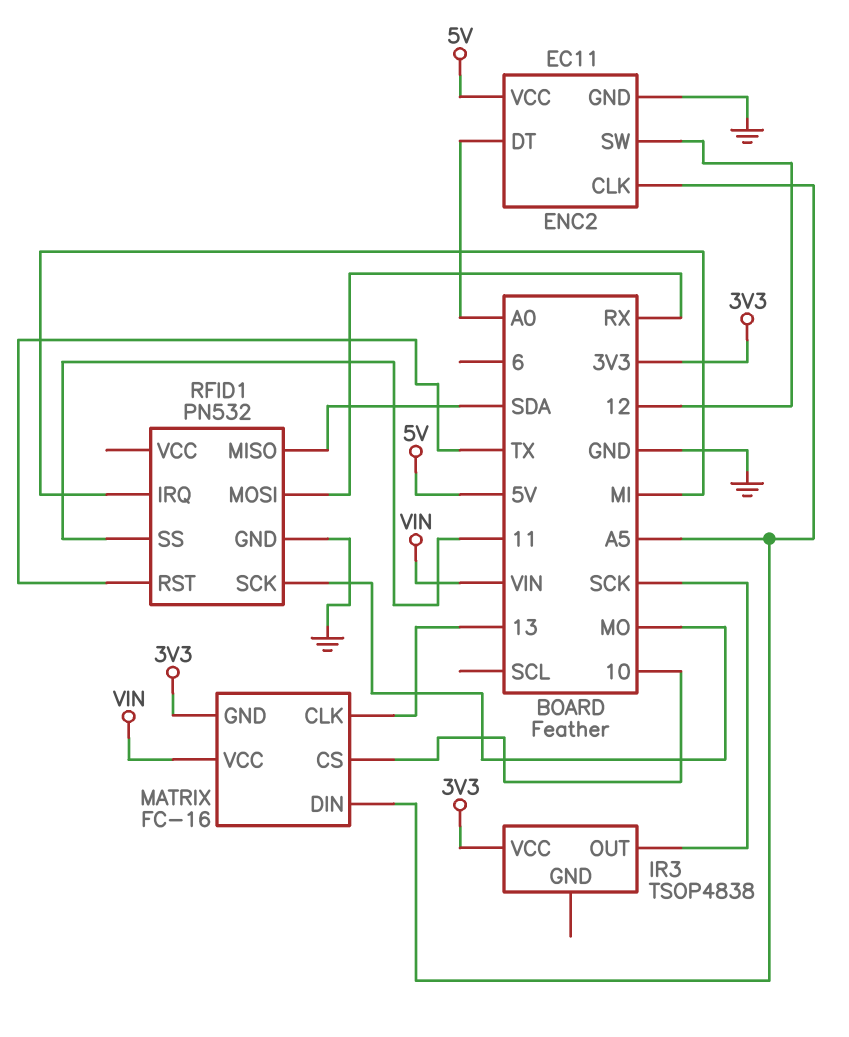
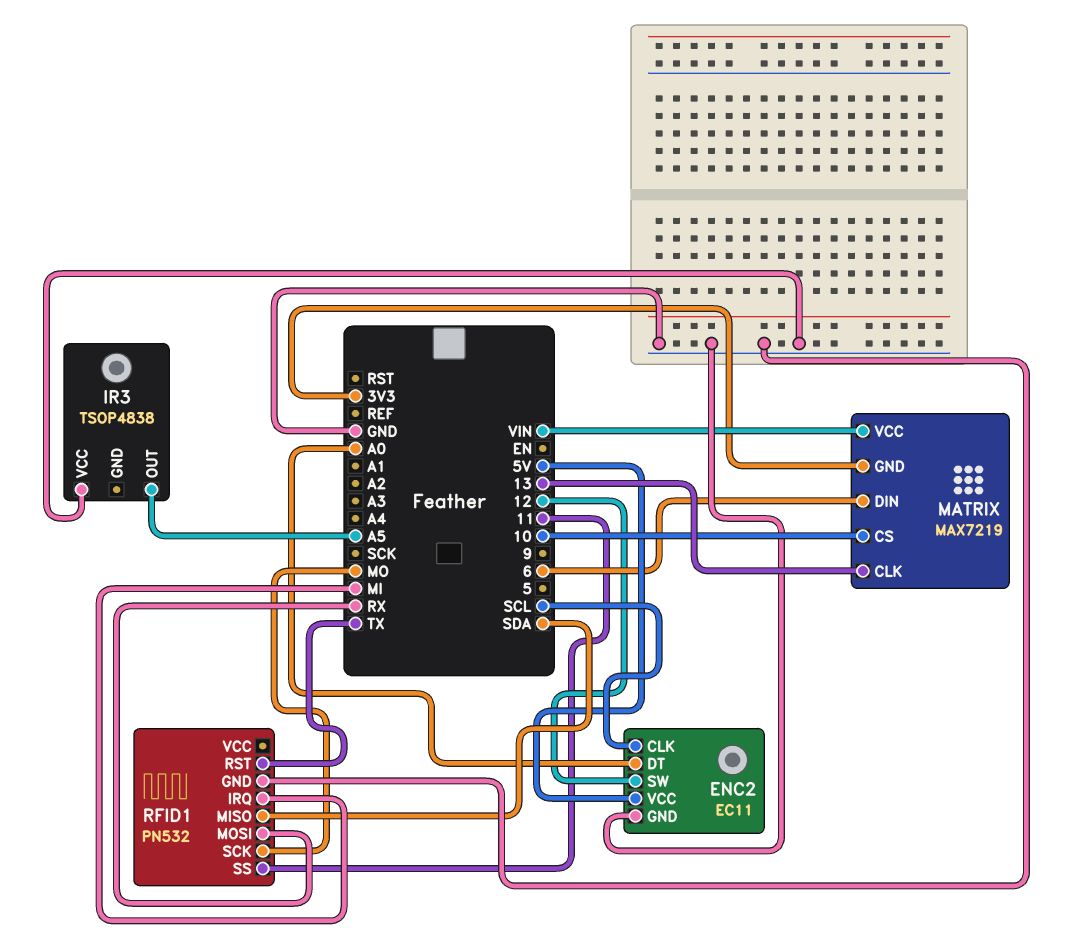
ENC2 pin CLK: A5 -> SCL
IR3 pin OUT: SCK -> A5
IR3 pin VCC: 3V3 -> GND
MATRIX: FC-16 -> MAX7219
MATRIX pin DIN: A5 -> 6

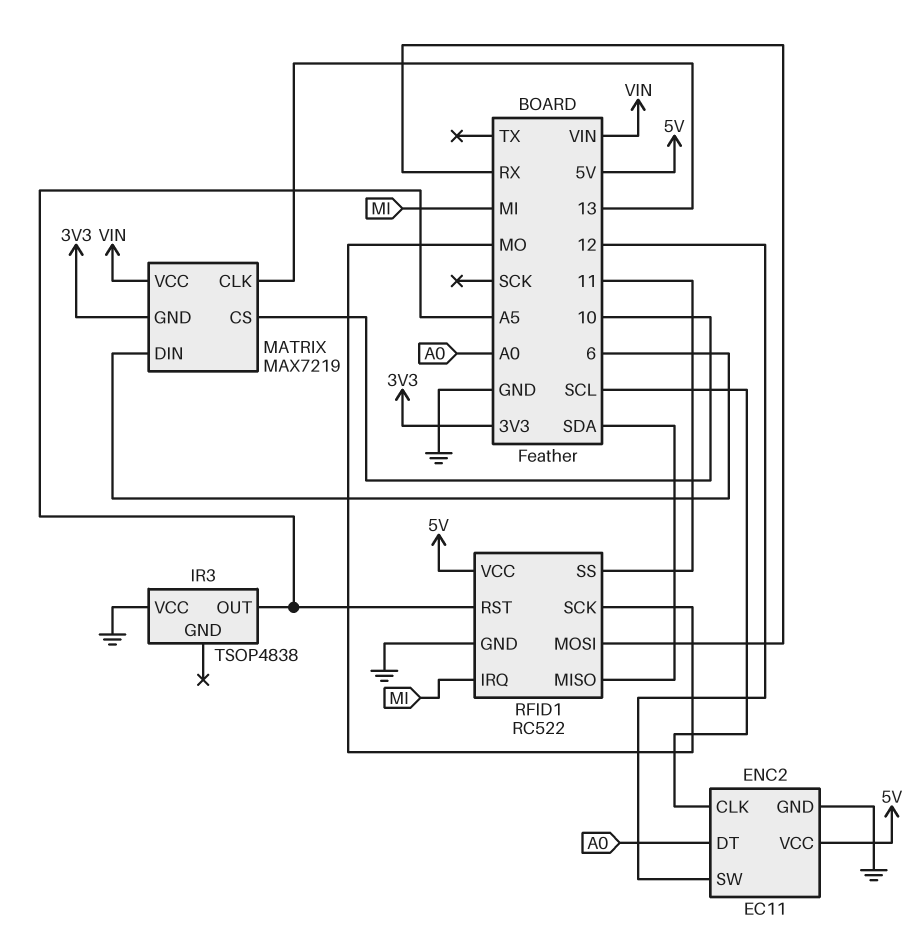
RFID1: PN532 -> RC522
RFID1 pin RST: TX -> A5
RFID1 pin VCC: none -> 5V

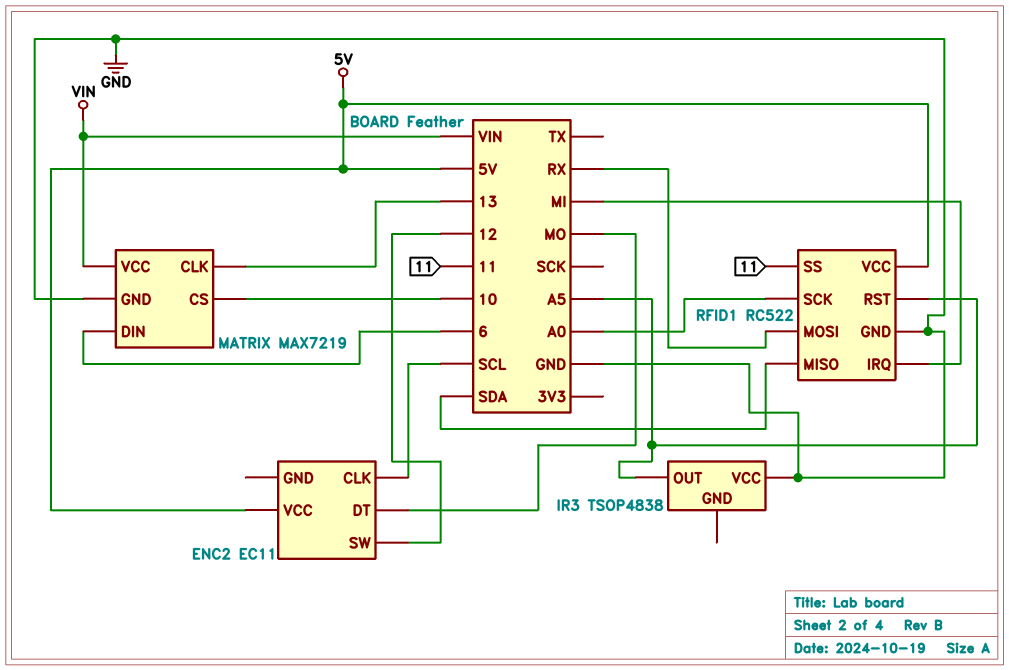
ENC2 pin DT: A0 -> MO
ENC2 pin GND: GND -> none
MATRIX pin GND: 3V3 -> GND
RFID1 pin SCK: MO -> A0

